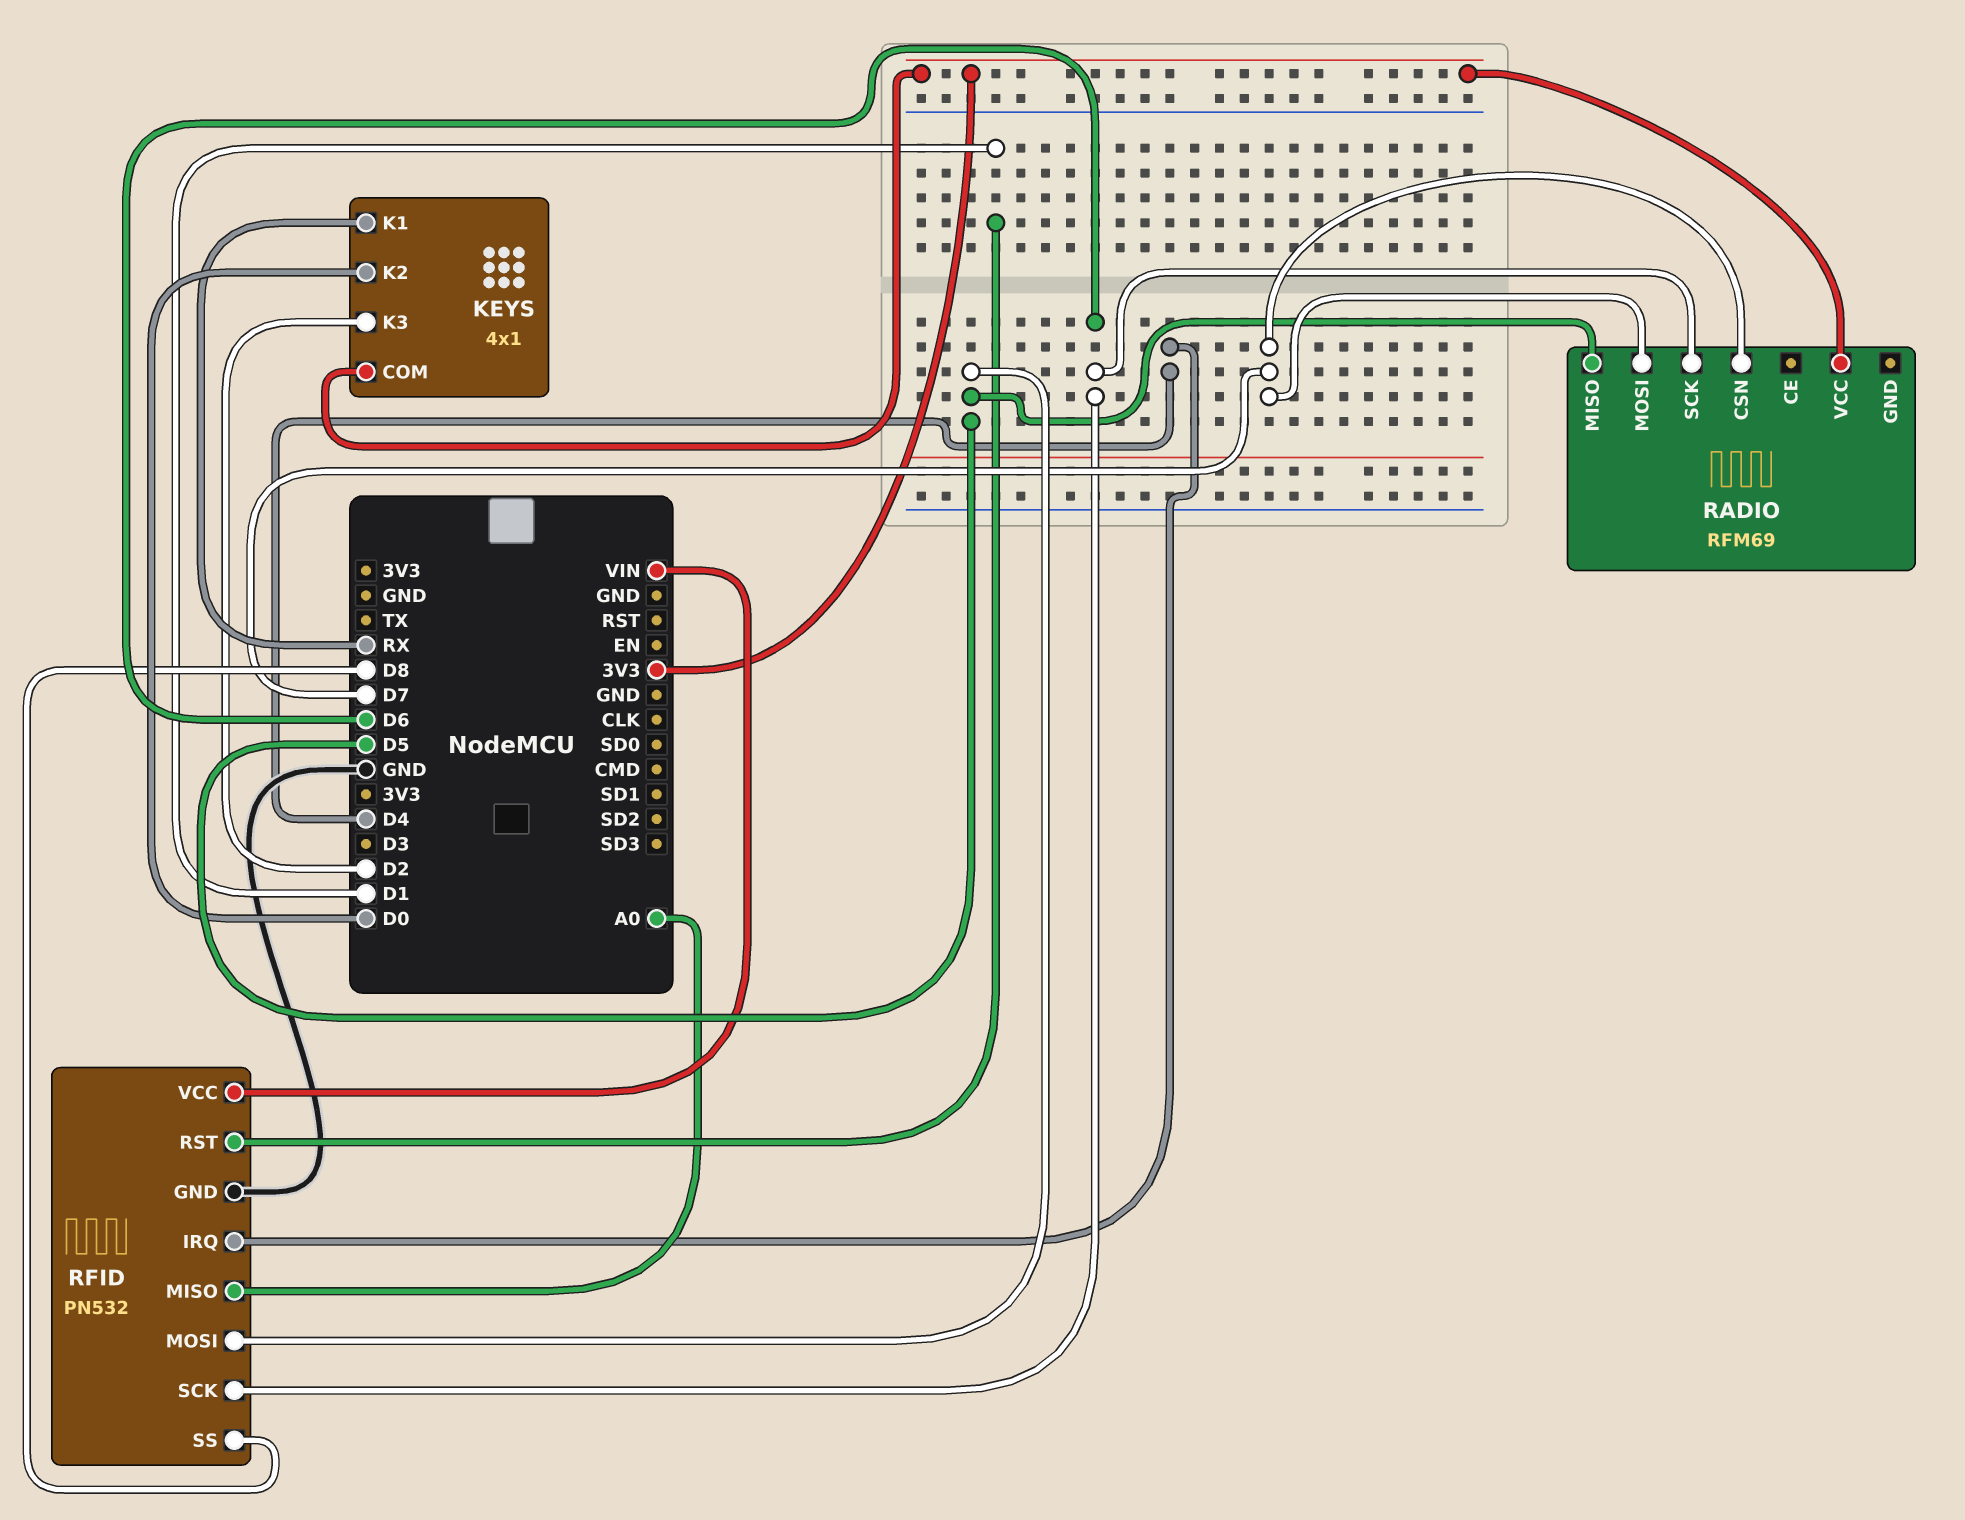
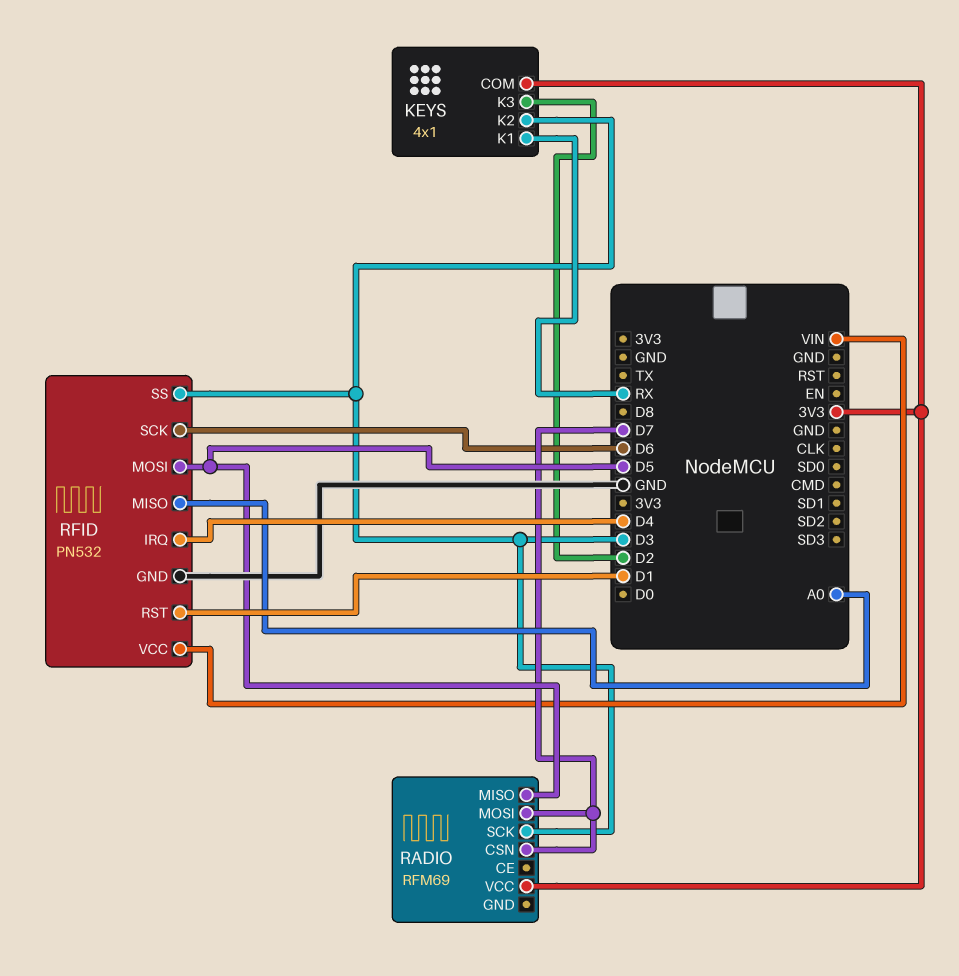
KEYS pin K2: D0 -> D3
RADIO pin SCK: D6 -> D3
RFID pin SS: D8 -> D3

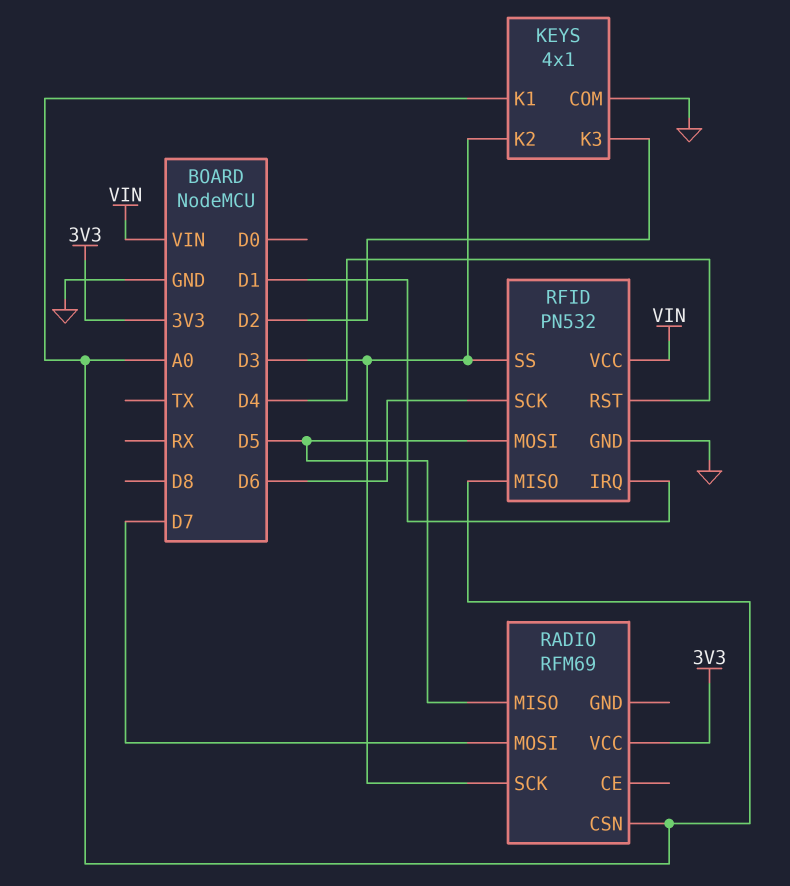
KEYS pin COM: 3V3 -> GND
KEYS pin K1: RX -> A0
RADIO pin CSN: D7 -> A0
RFID pin IRQ: D4 -> D1
RFID pin RST: D1 -> D4

